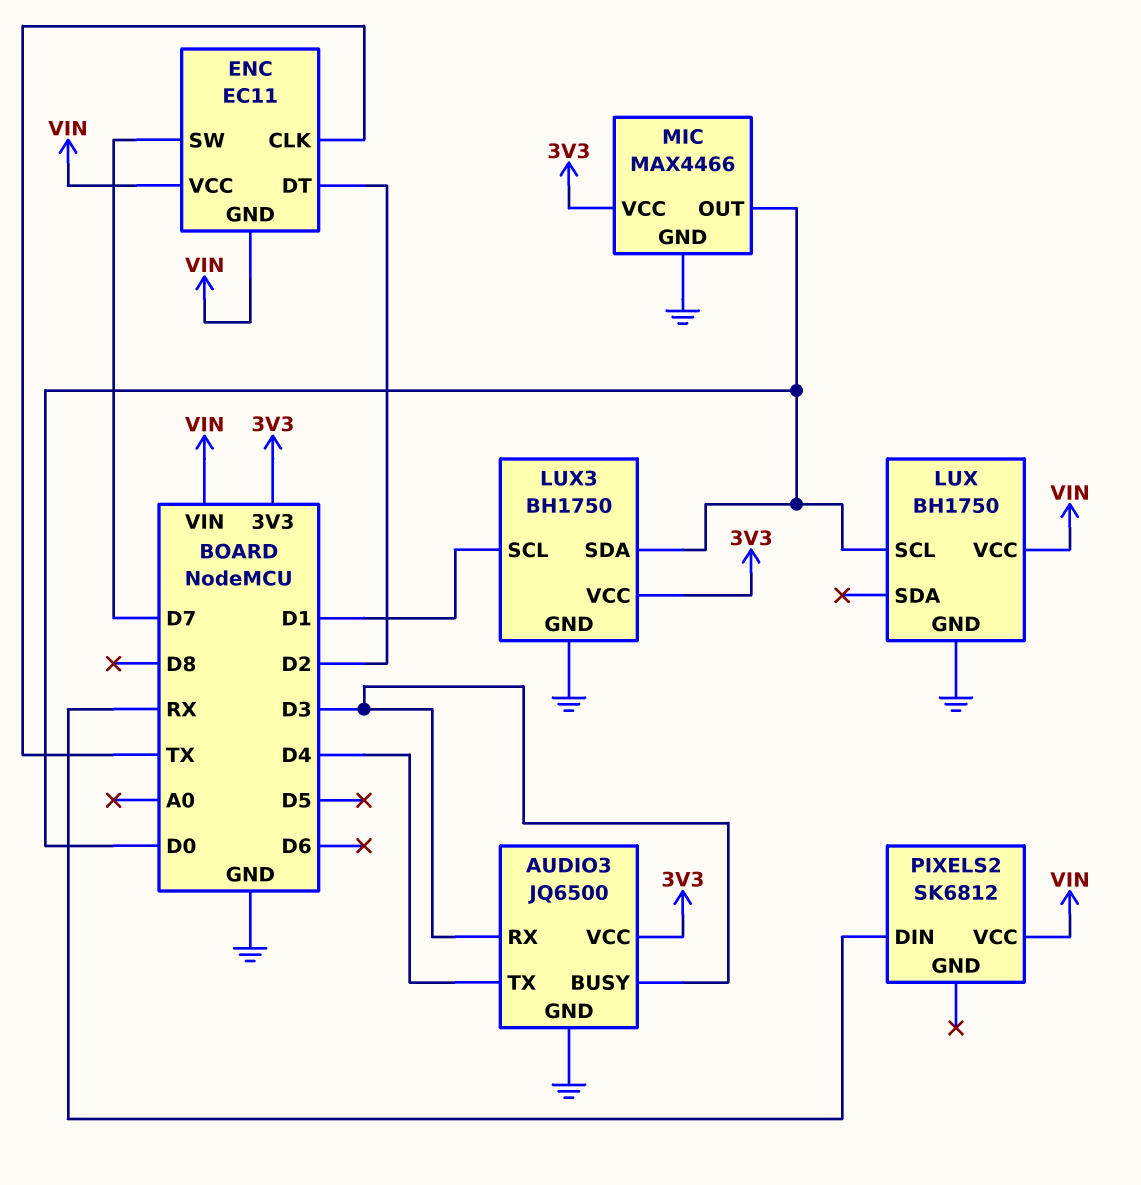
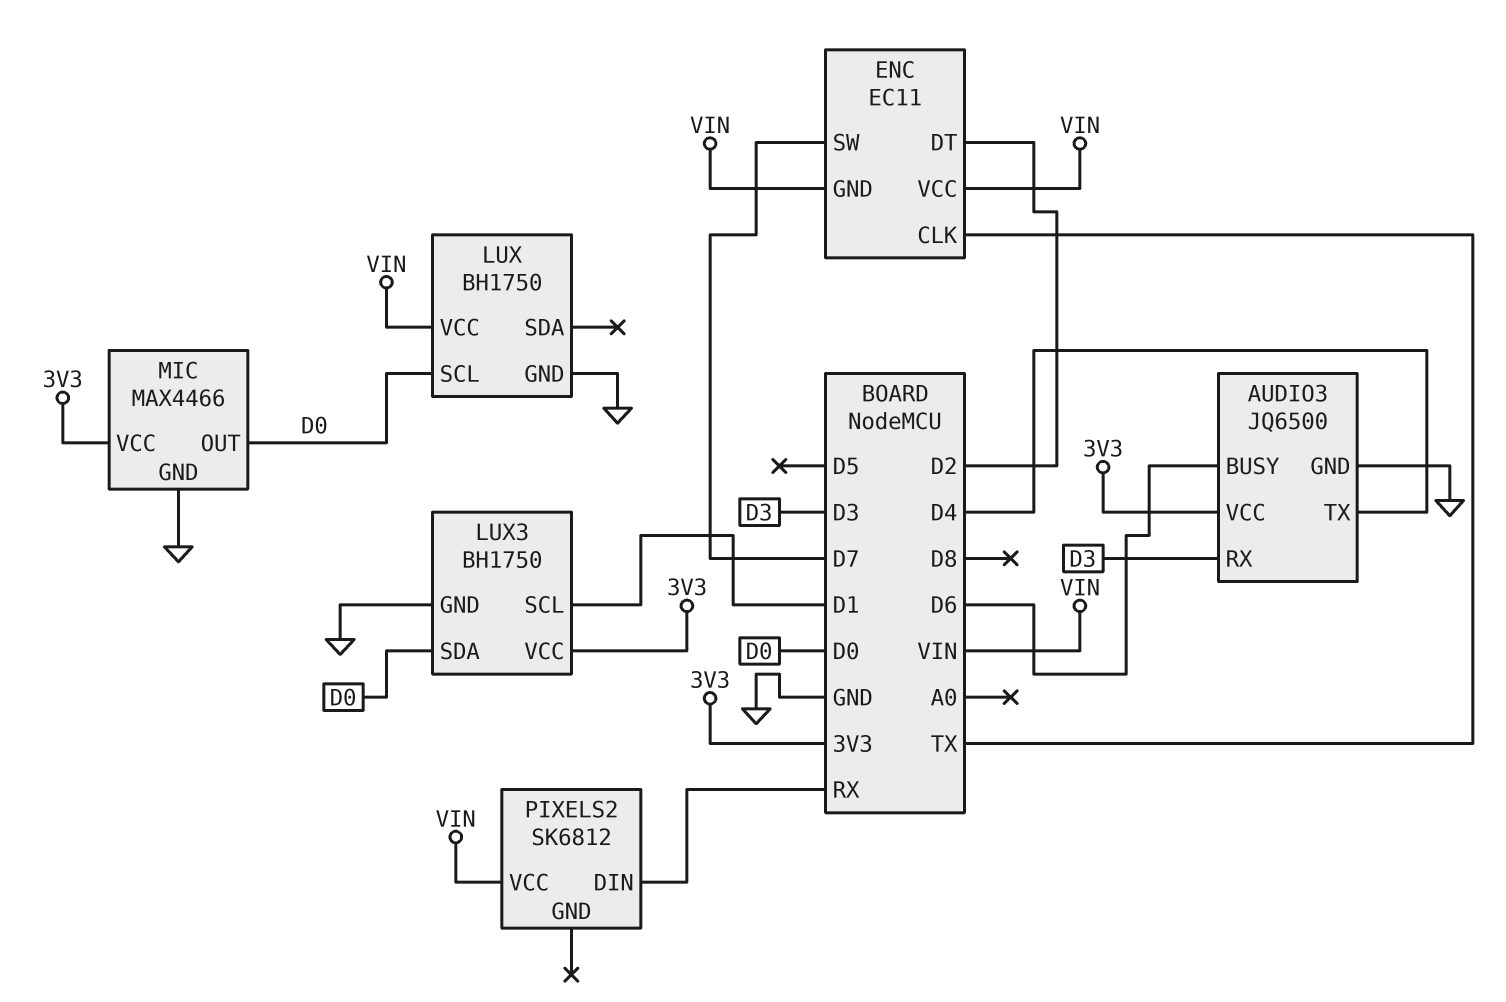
AUDIO3 pin BUSY: D3 -> D6

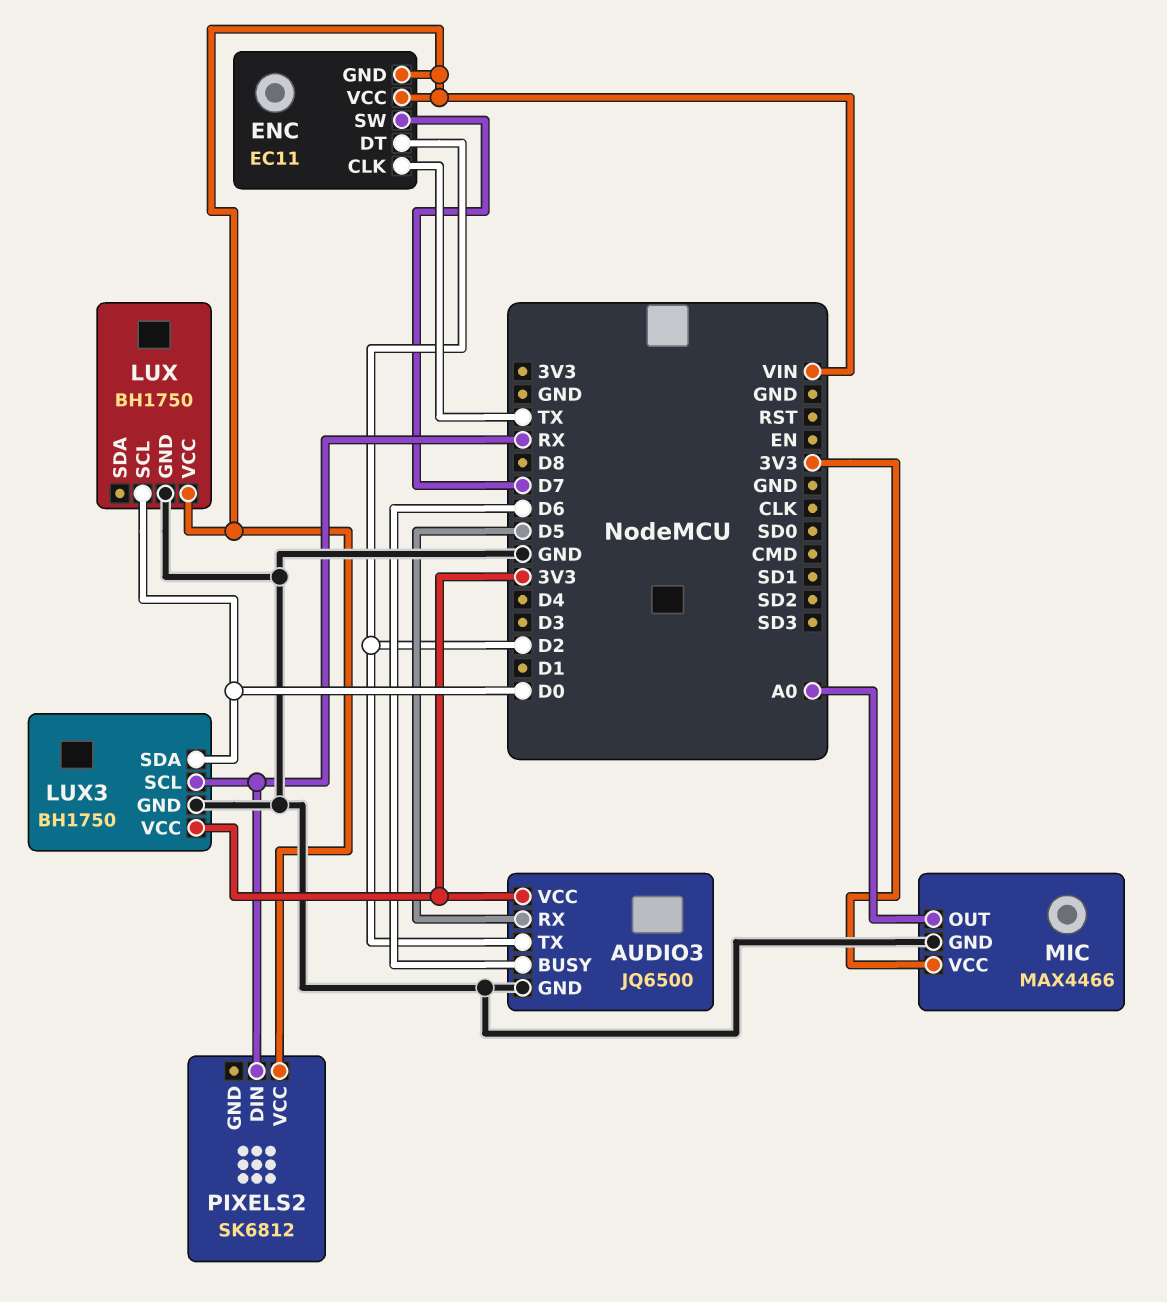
AUDIO3 pin RX: D3 -> D5
AUDIO3 pin TX: D4 -> D2
LUX3 pin SCL: D1 -> RX
MIC pin OUT: D0 -> A0

